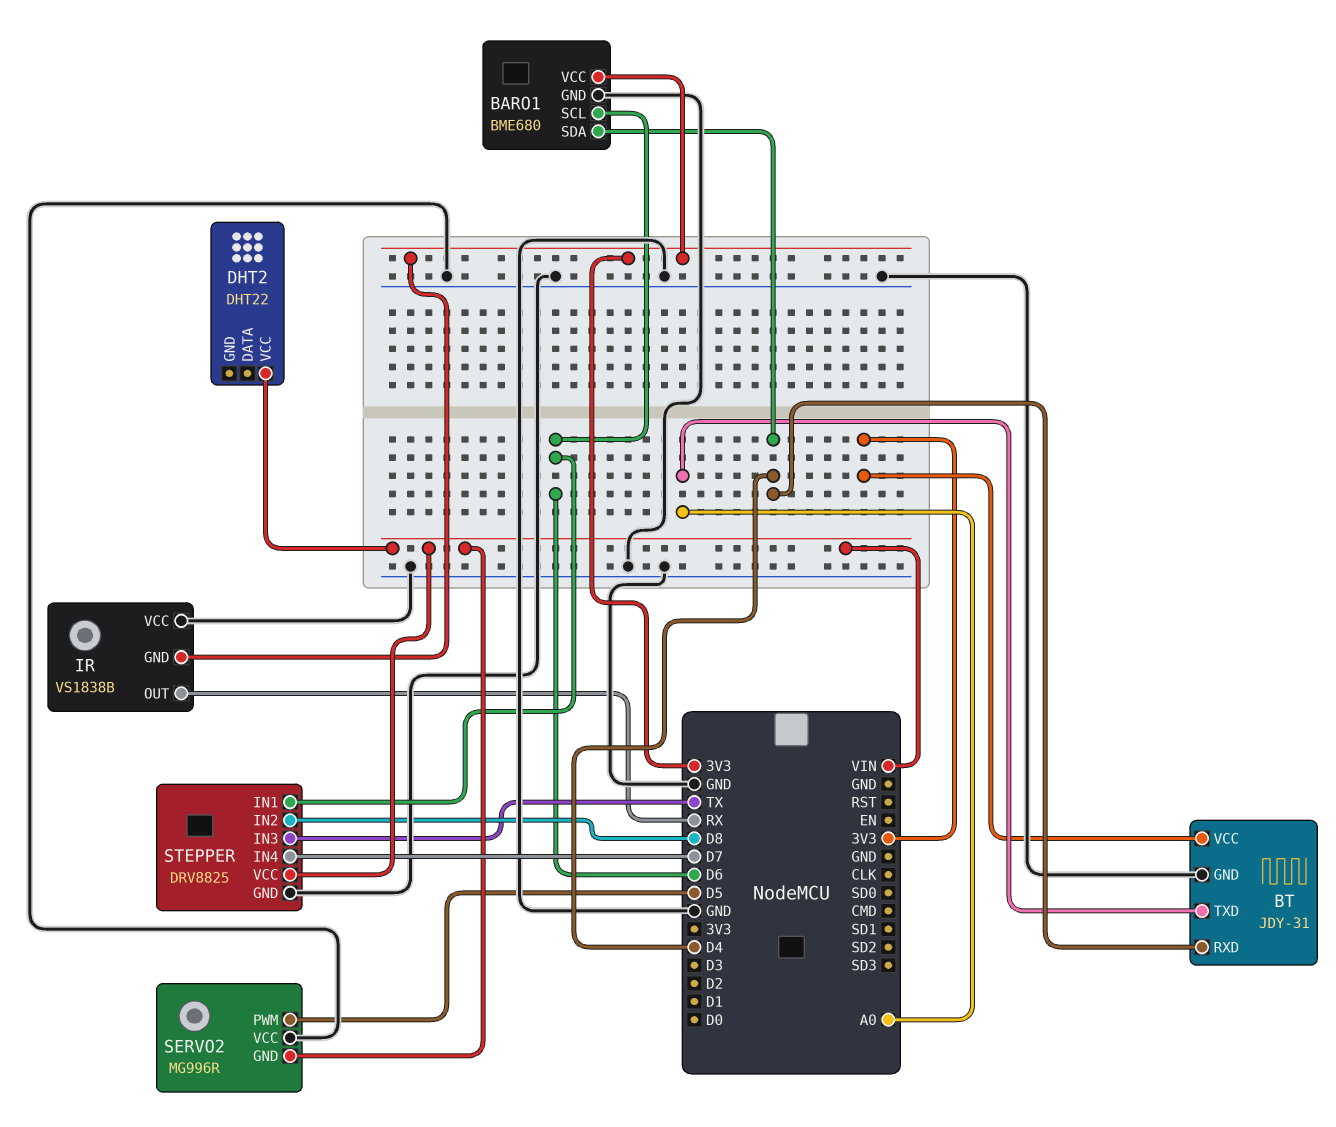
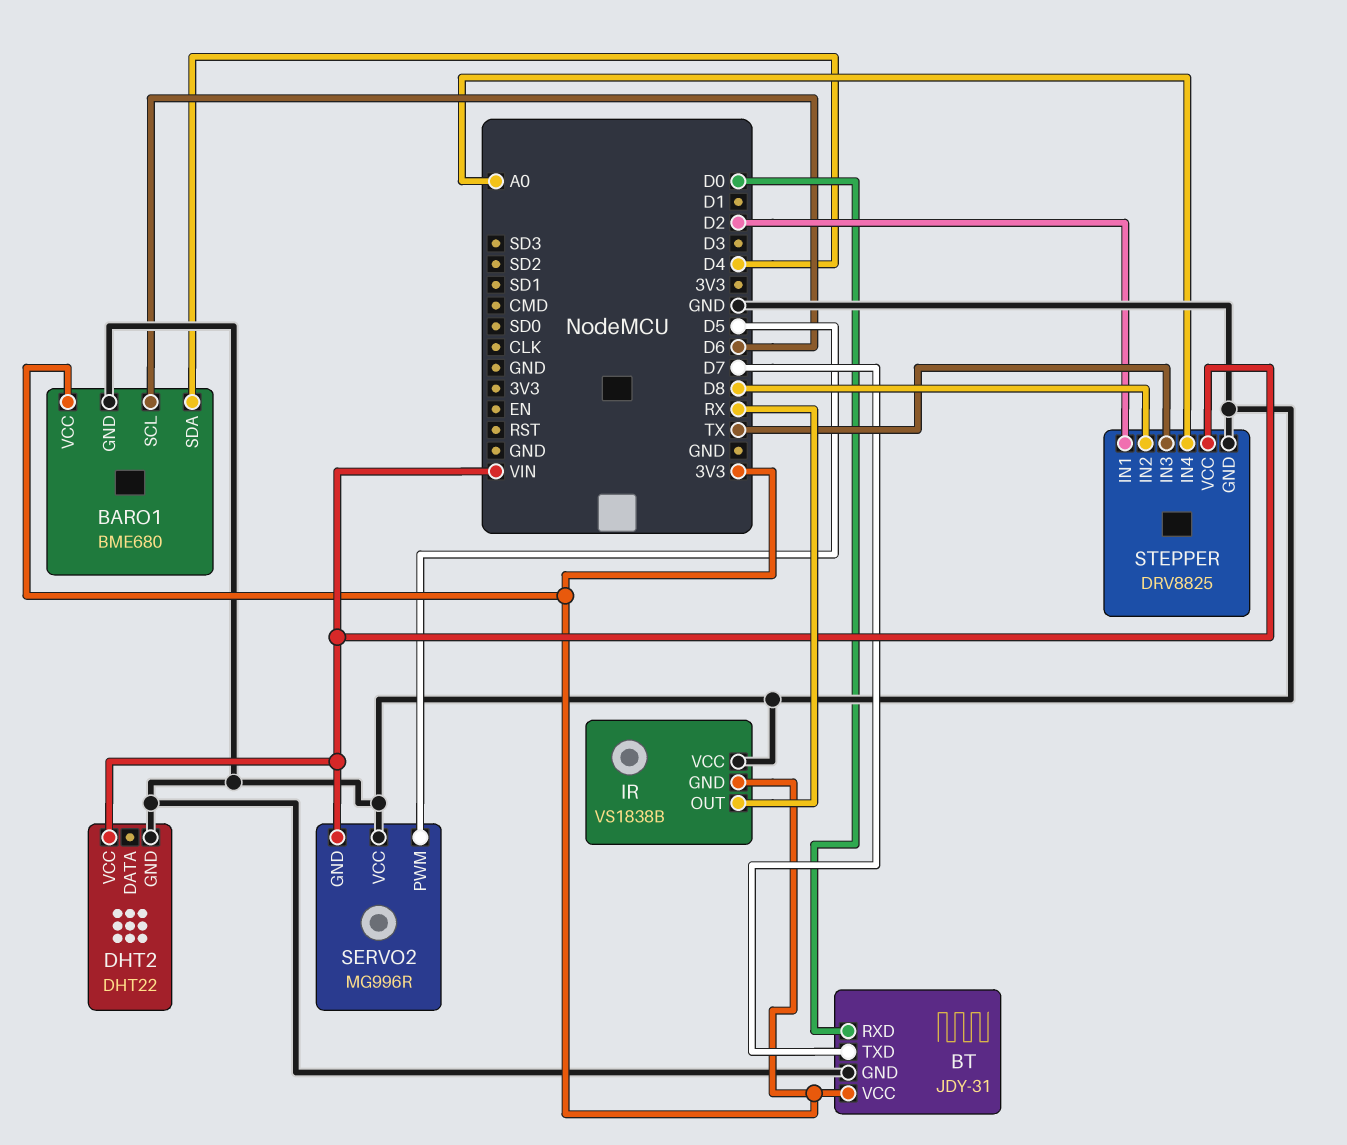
BT pin RXD: D4 -> D0
BT pin TXD: A0 -> D7
DHT2 pin GND: none -> GND
STEPPER pin IN1: D6 -> D2
STEPPER pin IN4: D7 -> A0

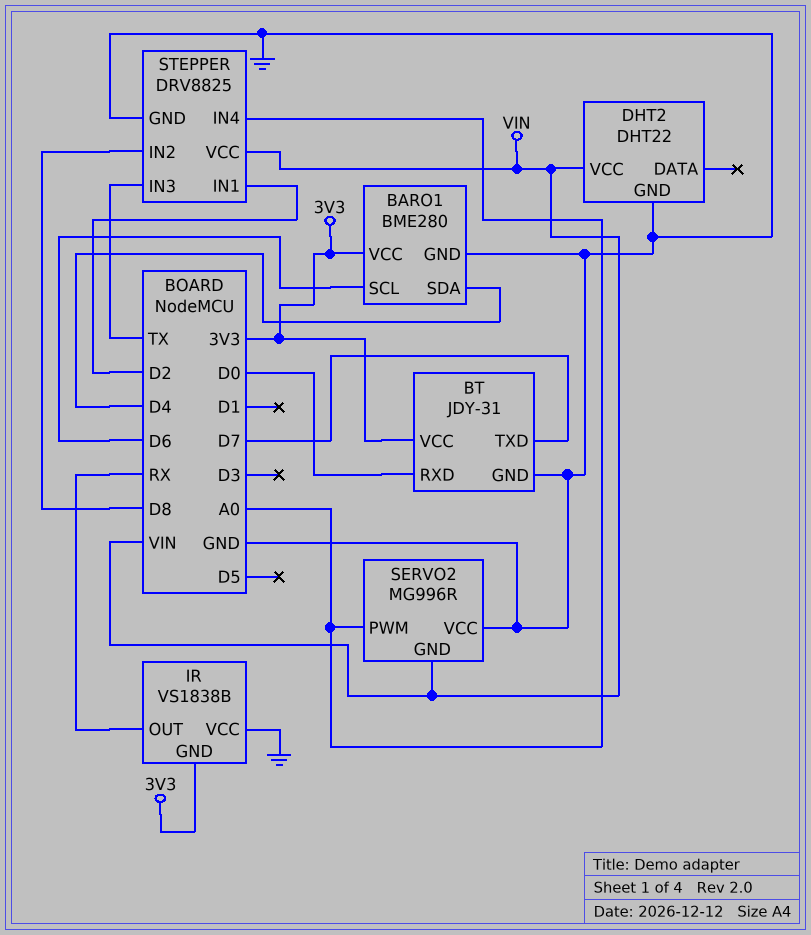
BARO1: BME680 -> BME280
SERVO2 pin PWM: D5 -> A0

